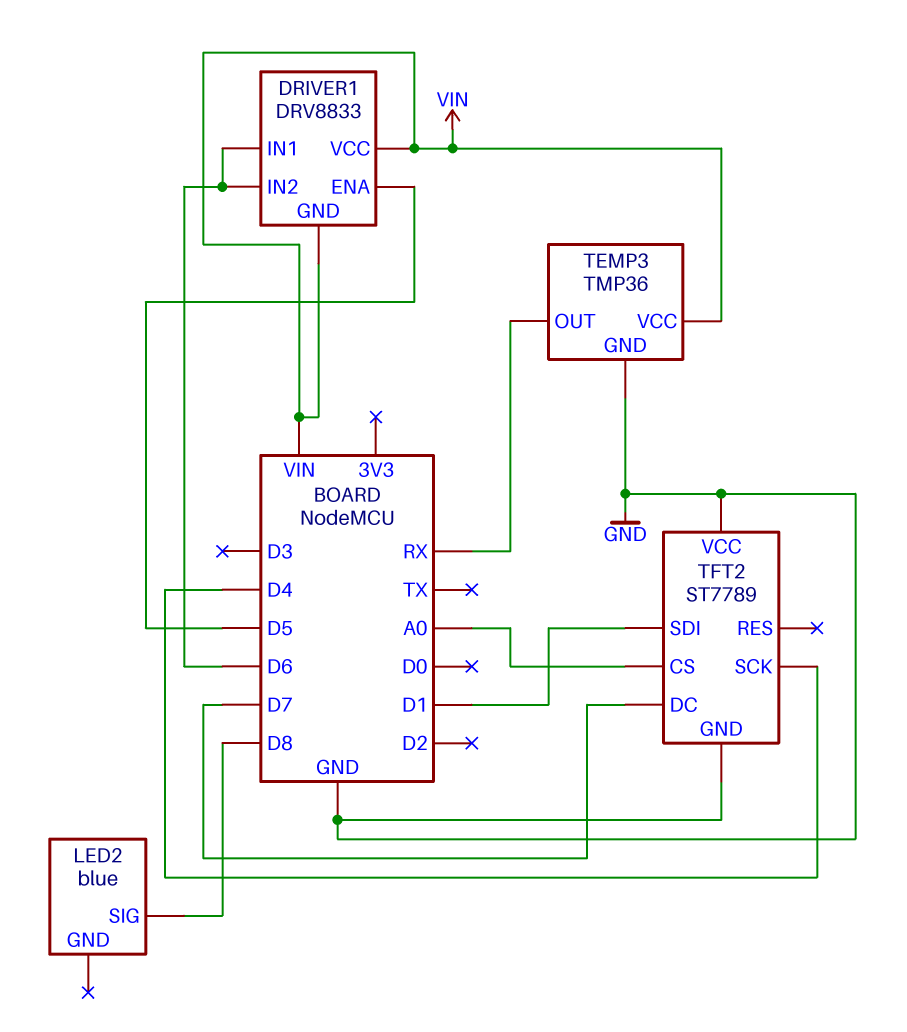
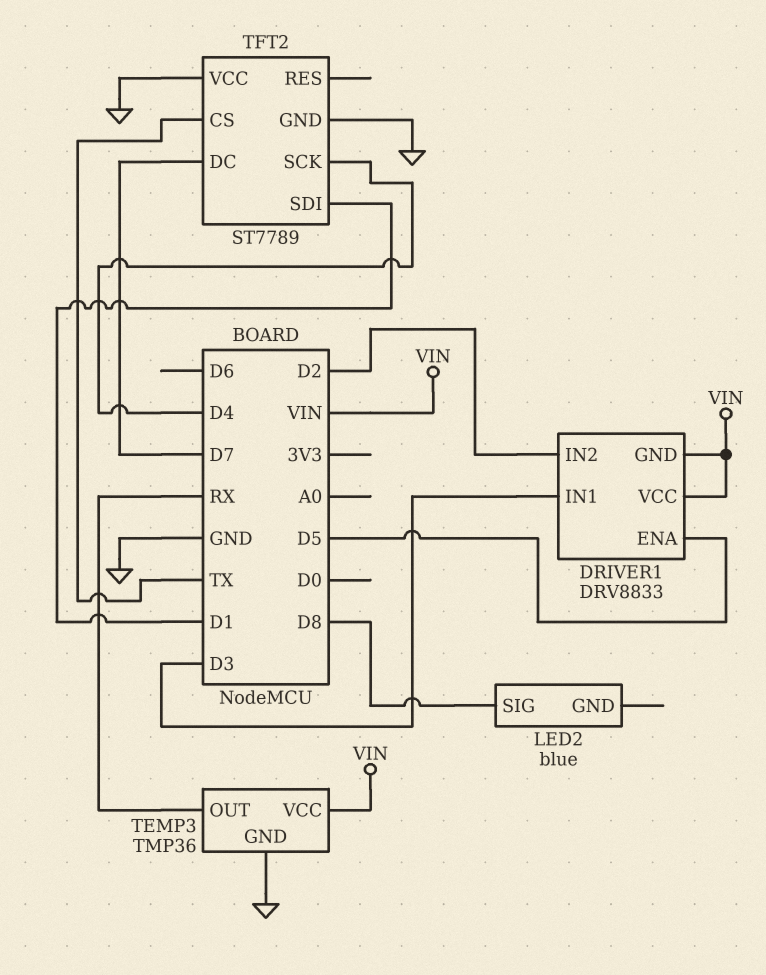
DRIVER1 pin IN1: D6 -> D3
DRIVER1 pin IN2: D6 -> D2
TFT2 pin CS: A0 -> TX

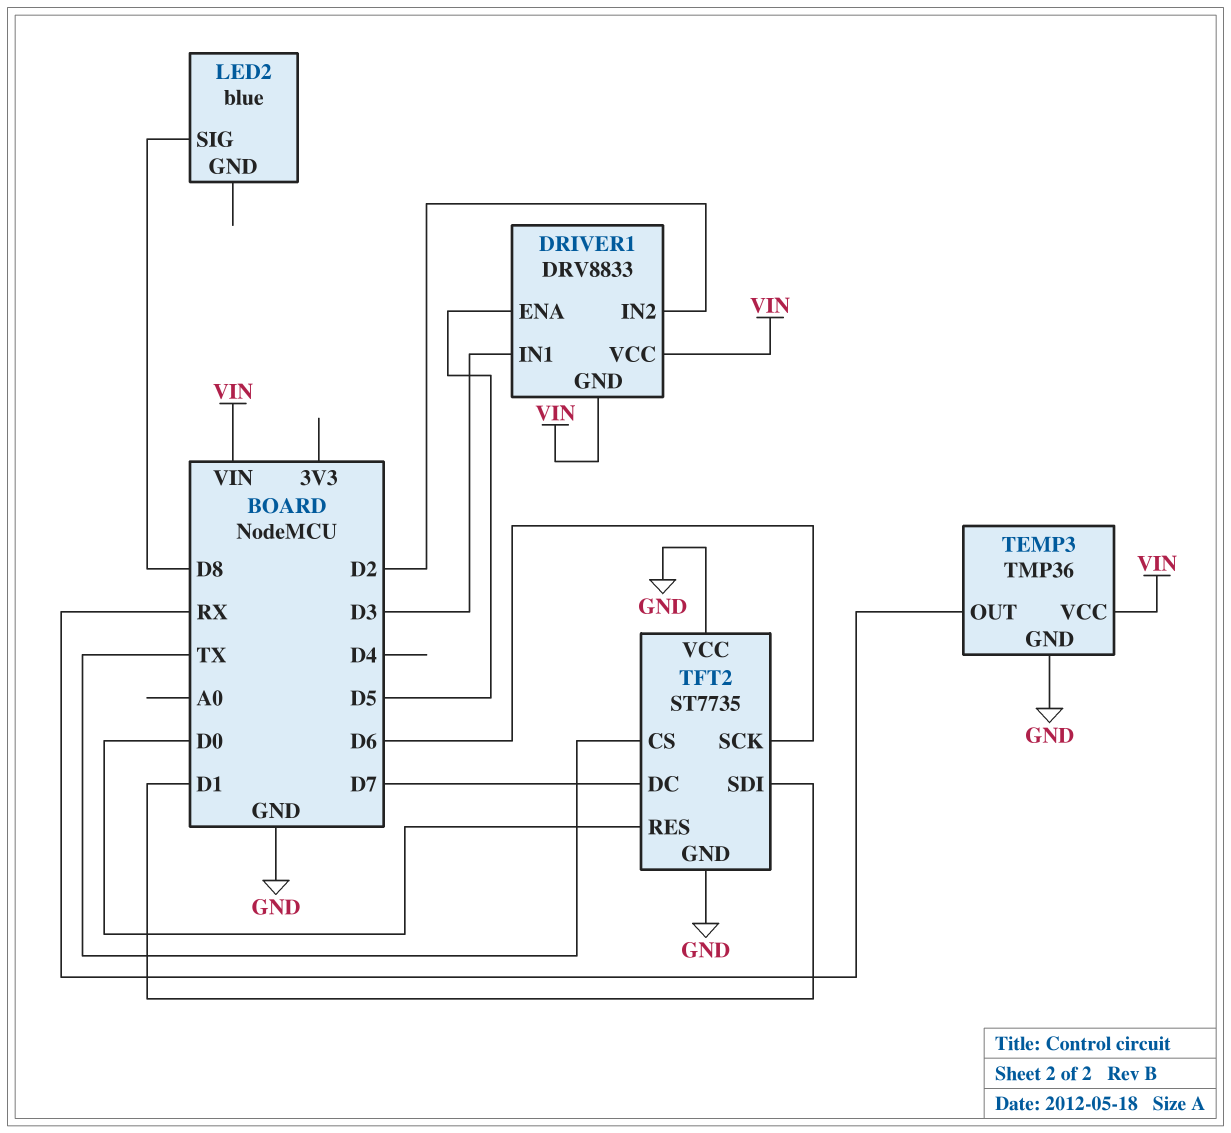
TFT2: ST7789 -> ST7735
TFT2 pin RES: none -> D0
TFT2 pin SCK: D4 -> D6

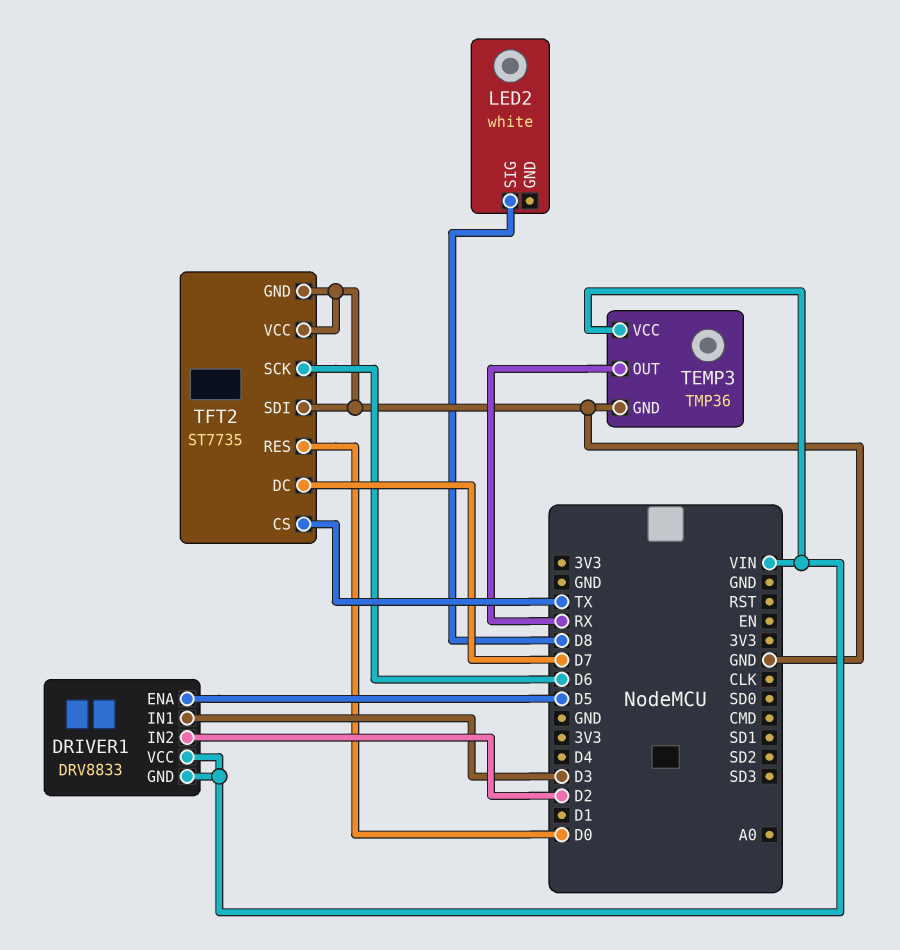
LED2: blue -> white
TFT2 pin SDI: D1 -> GND

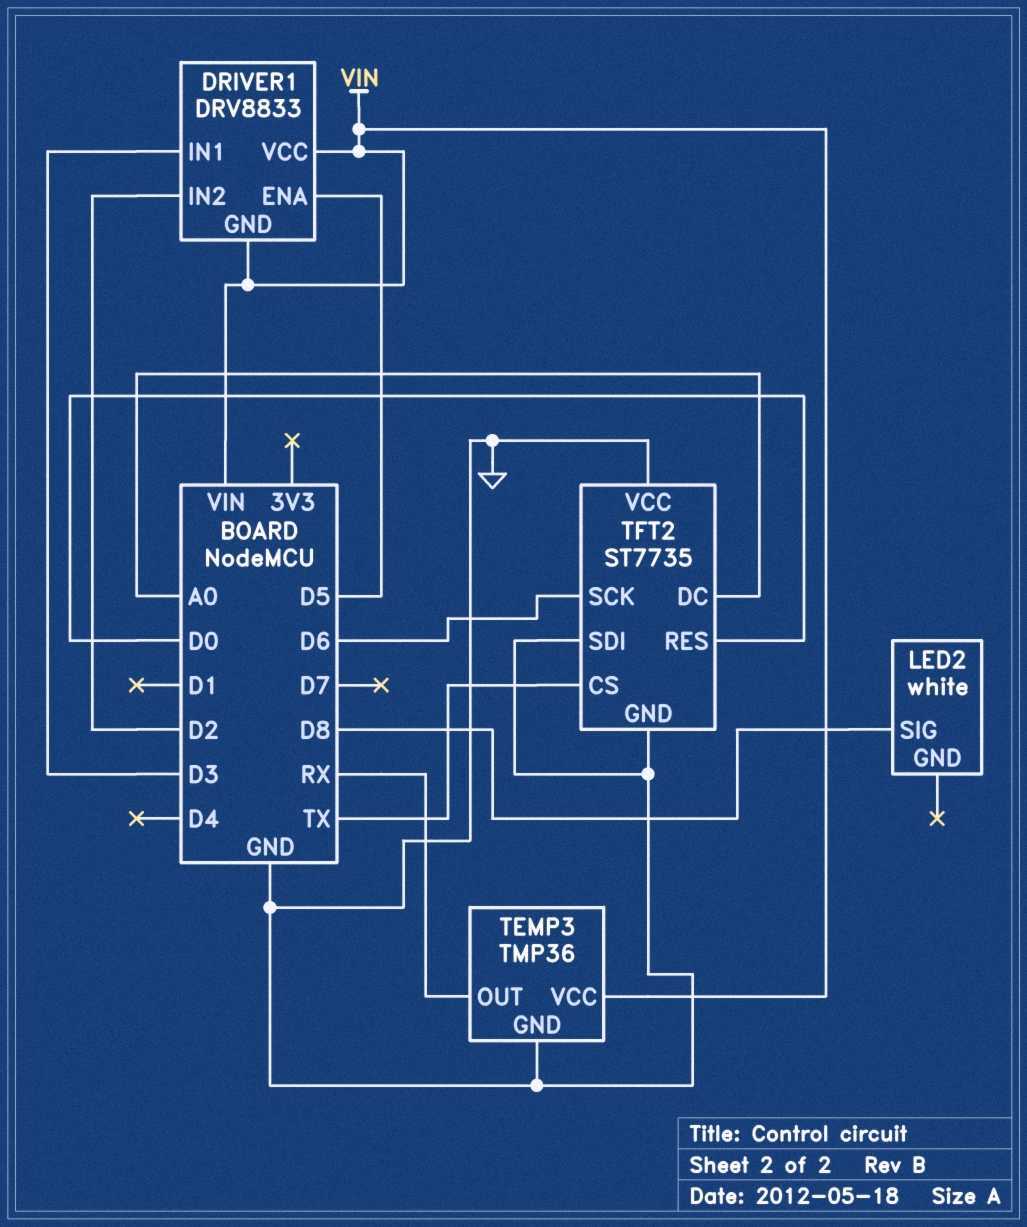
TFT2 pin DC: D7 -> A0

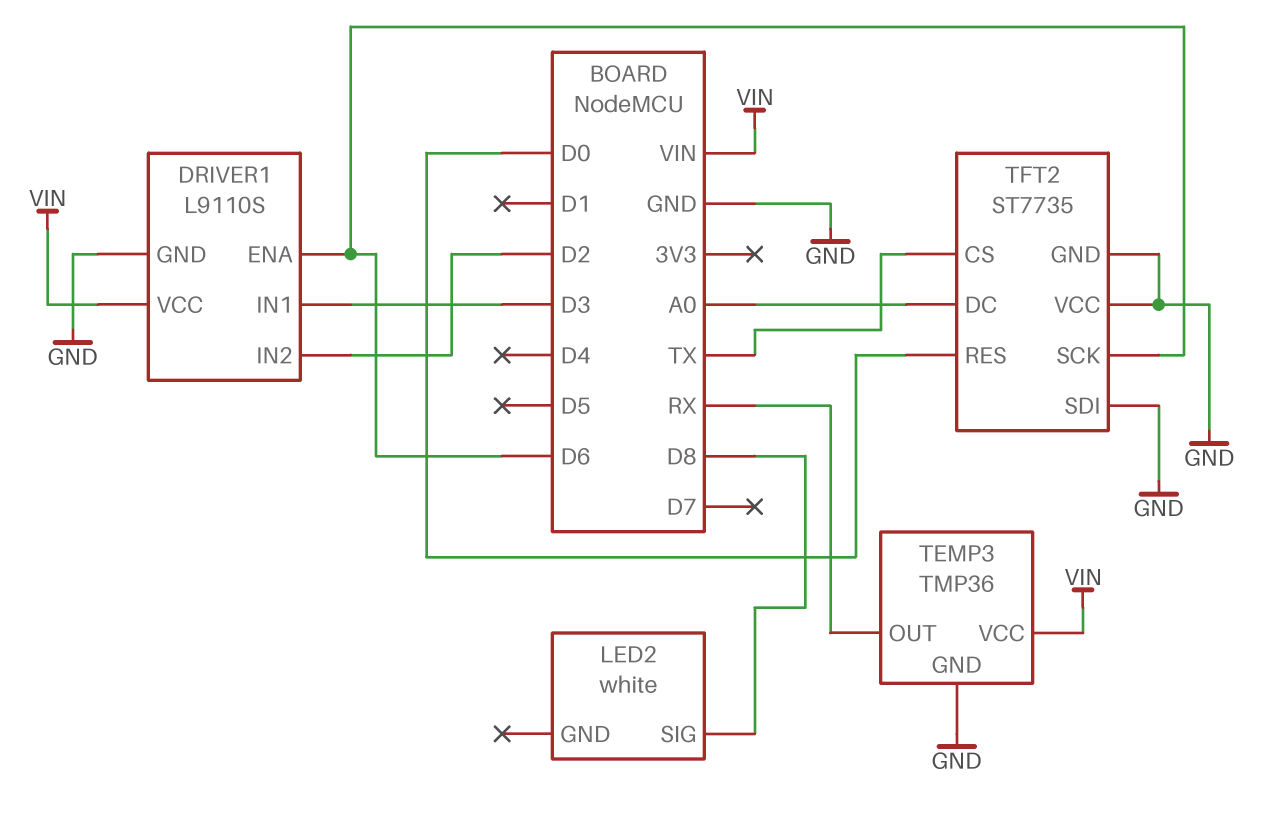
DRIVER1: DRV8833 -> L9110S
DRIVER1 pin ENA: D5 -> D6
DRIVER1 pin GND: VIN -> GND

